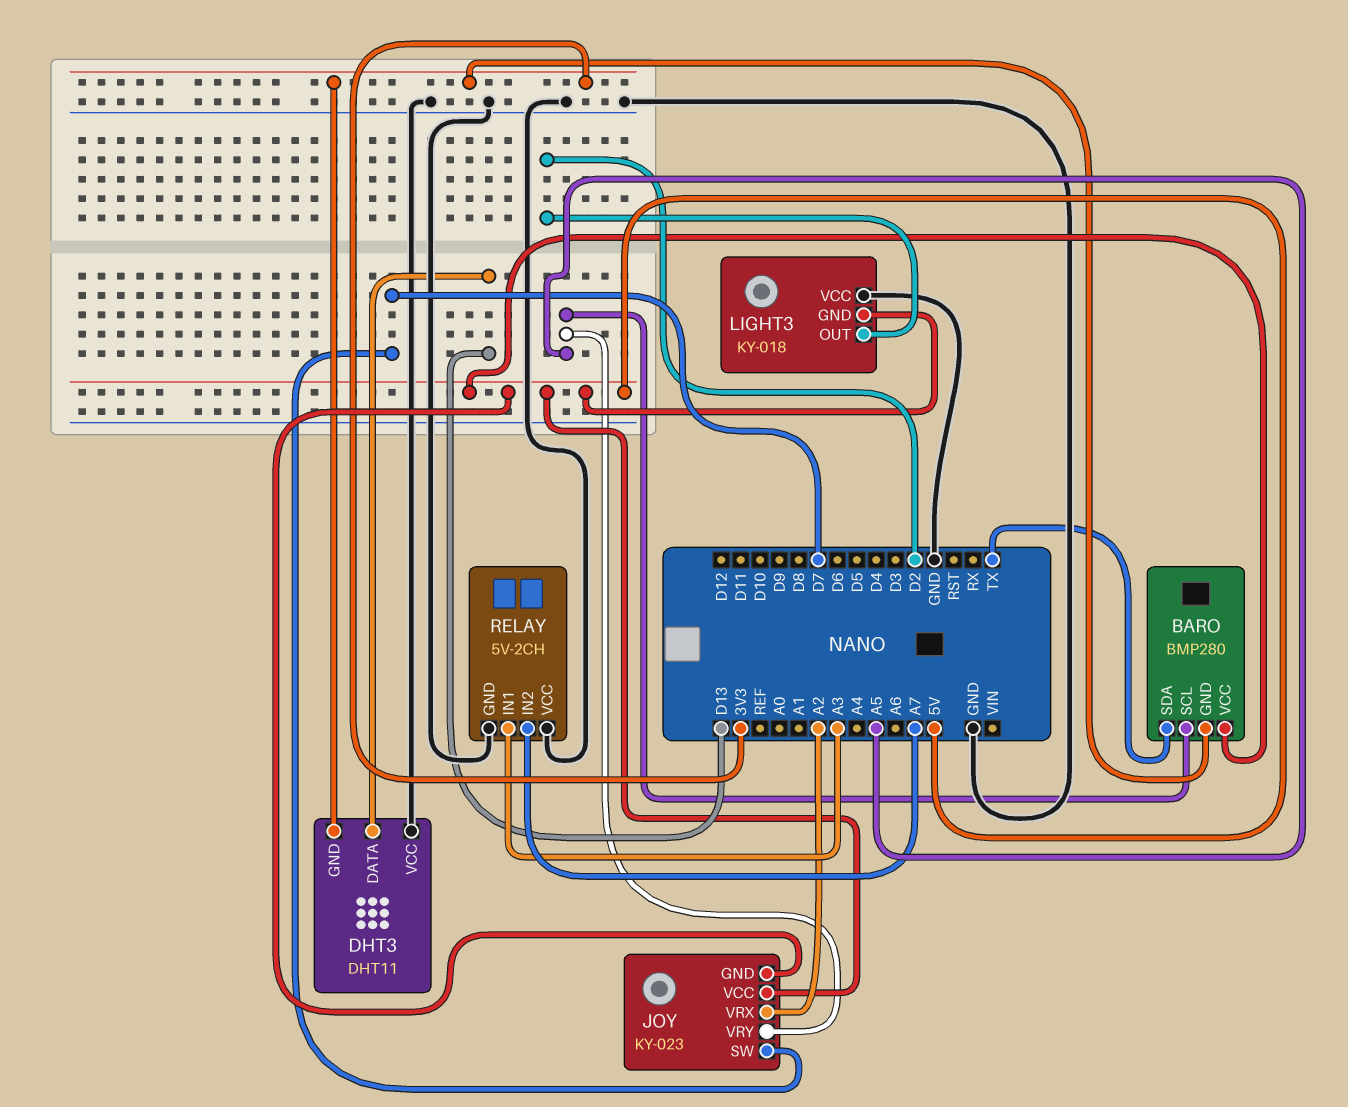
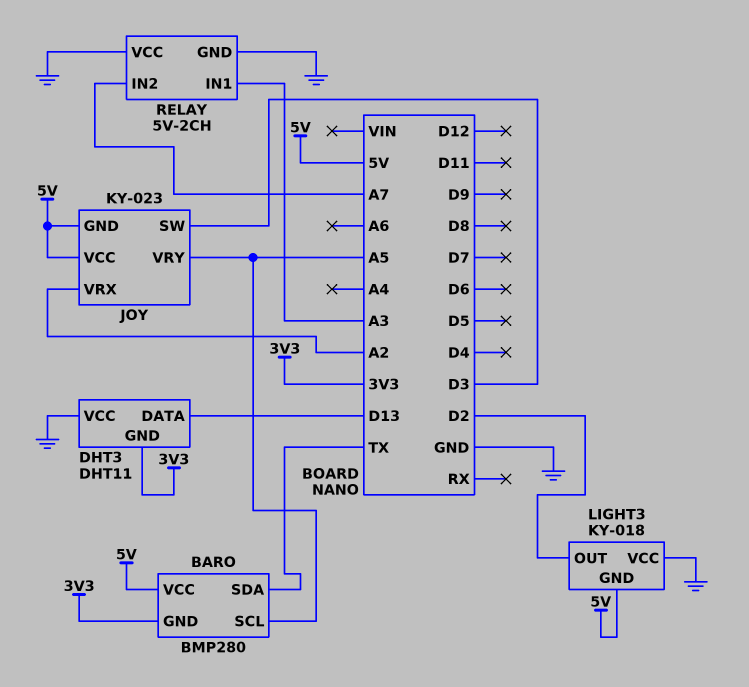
JOY pin SW: D7 -> D3

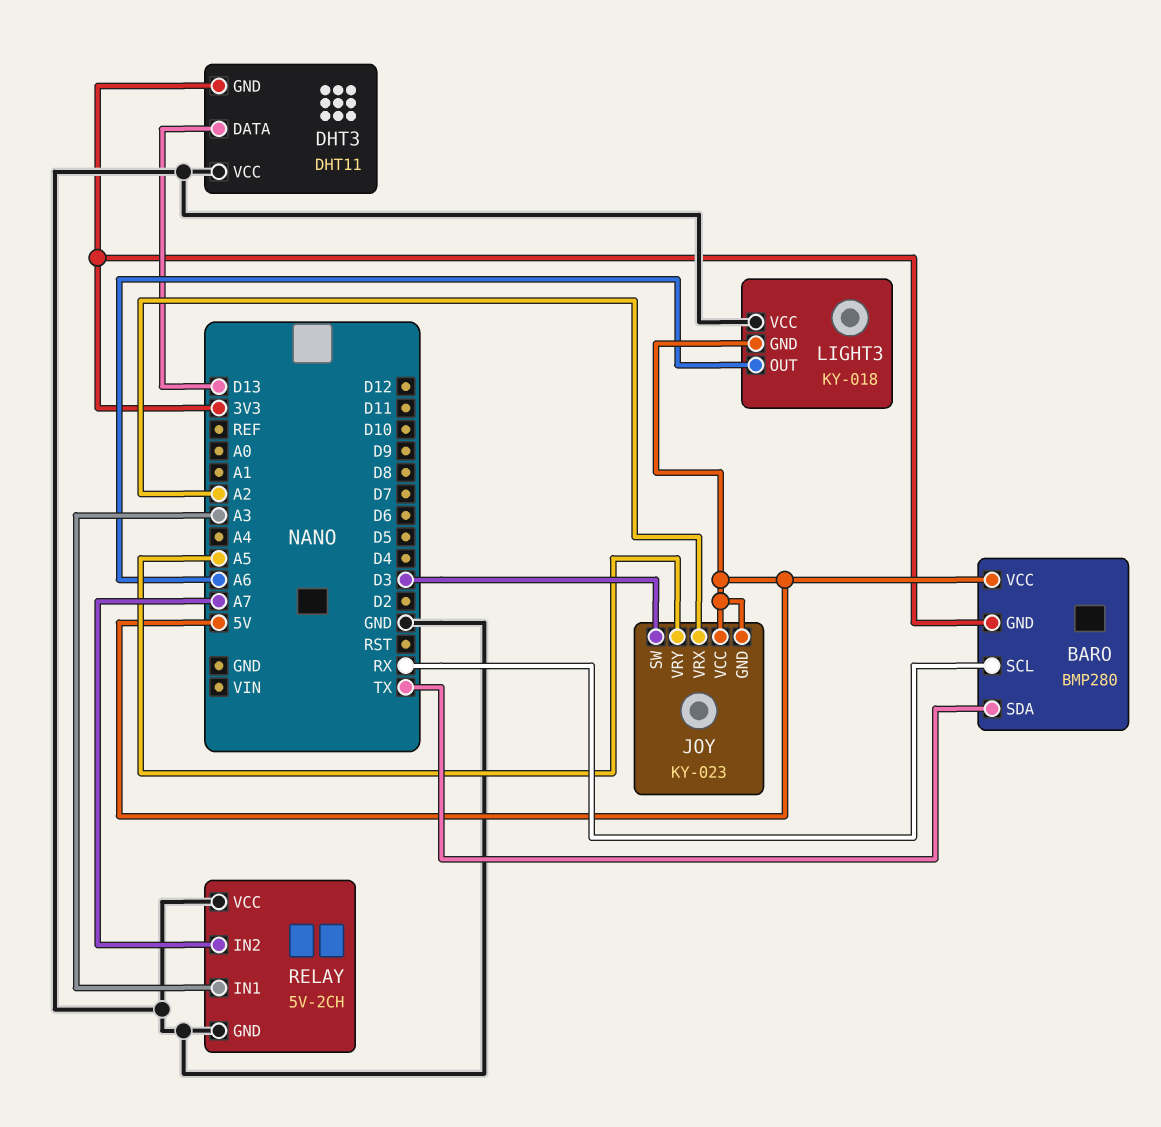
BARO pin SCL: A5 -> RX
LIGHT3 pin OUT: D2 -> A6

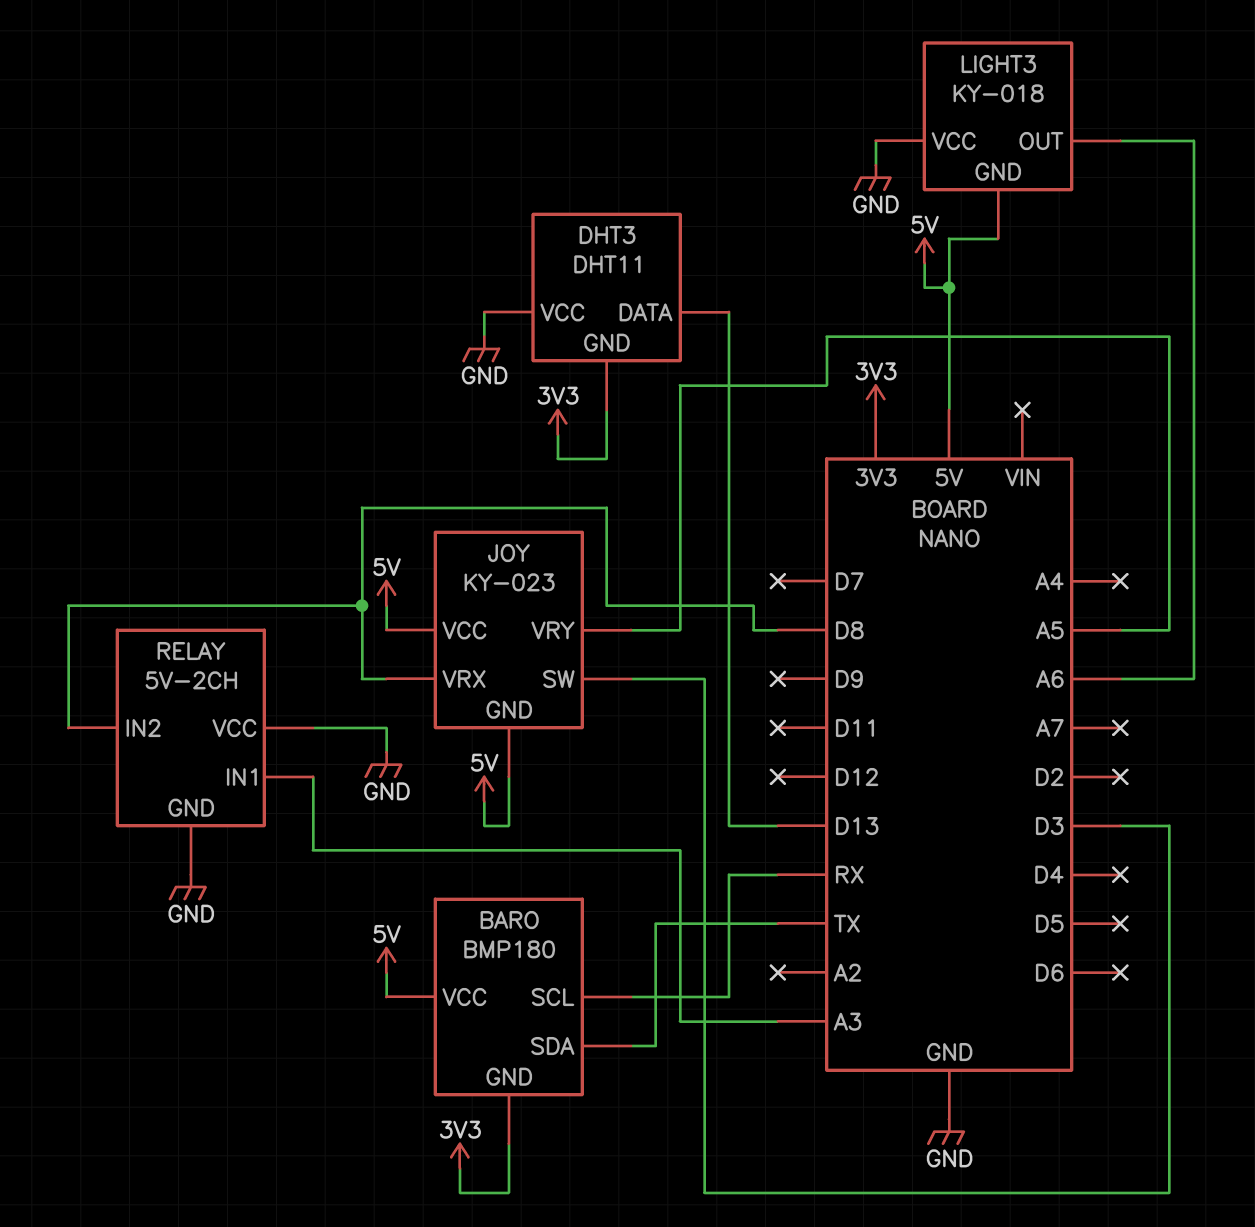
BARO: BMP280 -> BMP180
JOY pin VRX: A2 -> D8
RELAY pin IN2: A7 -> D8

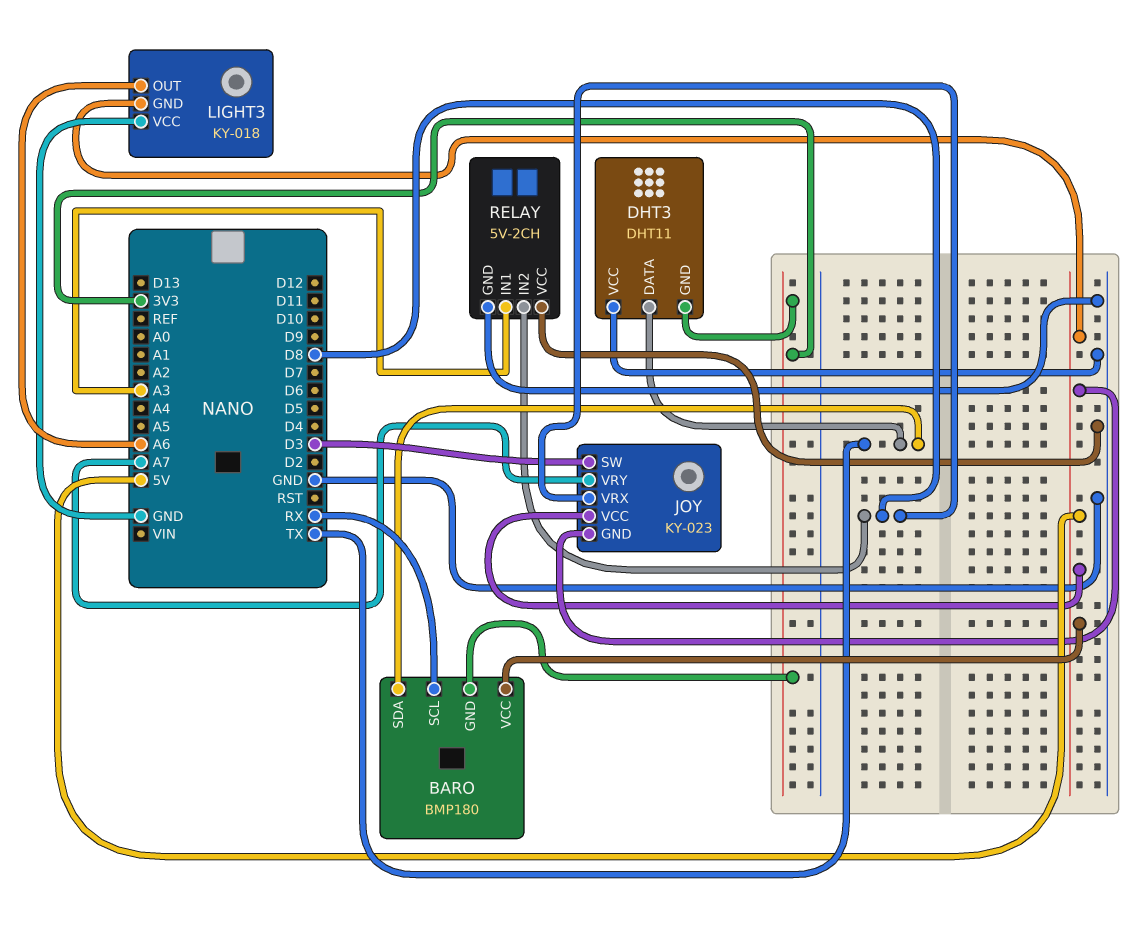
DHT3 pin DATA: D13 -> TX
JOY pin VRY: A5 -> A7

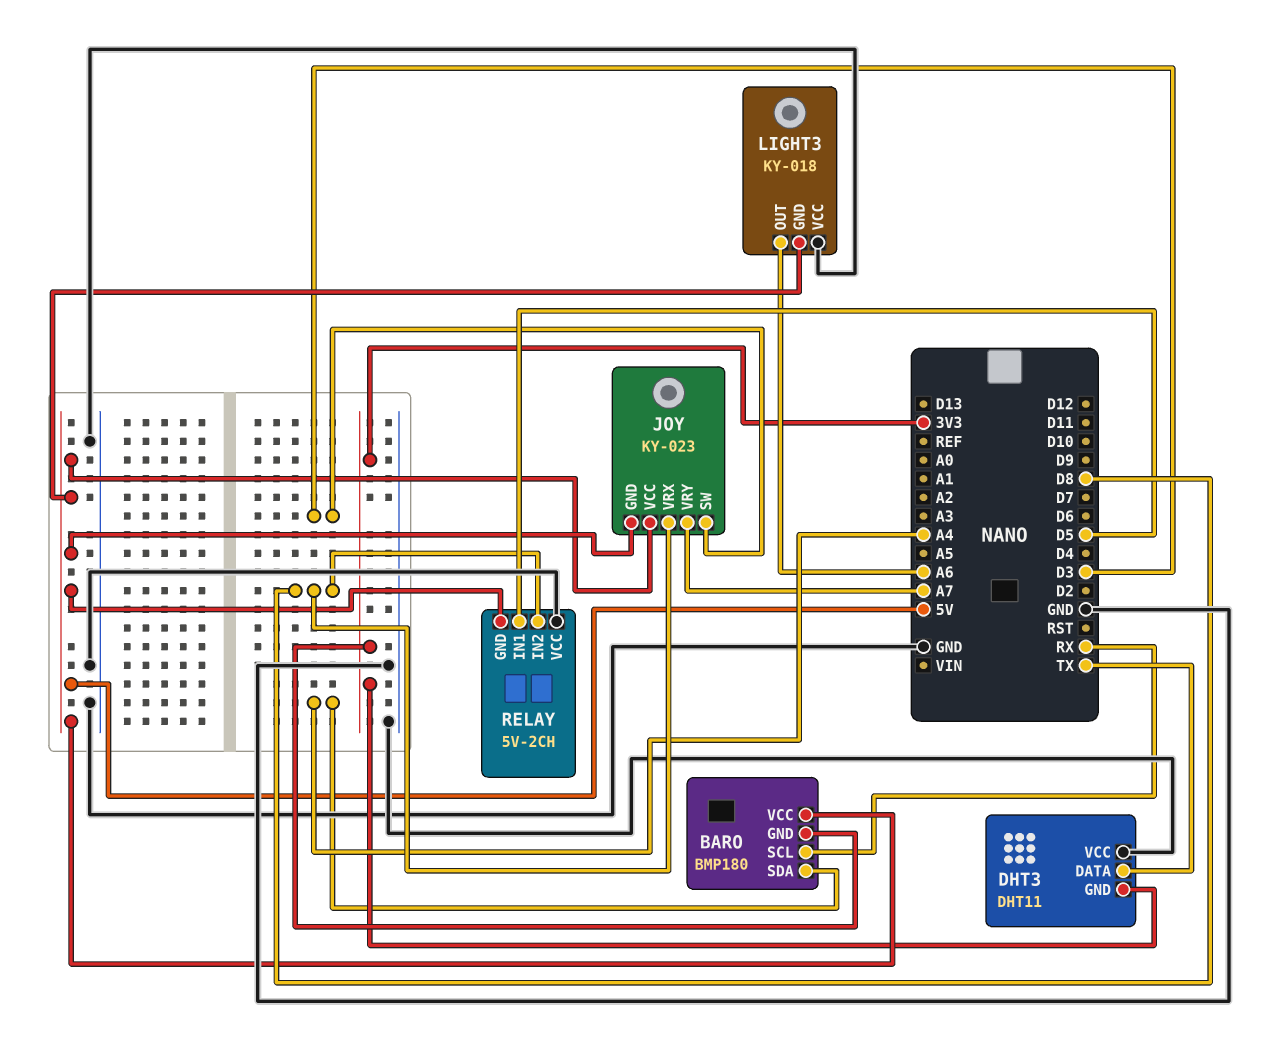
BARO pin SDA: TX -> A4
RELAY pin GND: GND -> 5V
RELAY pin IN1: A3 -> D5

